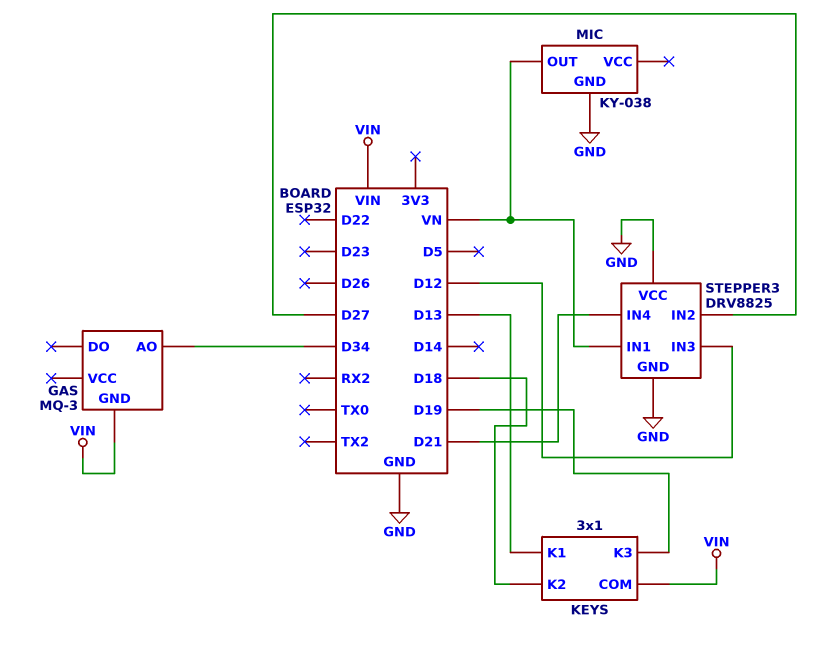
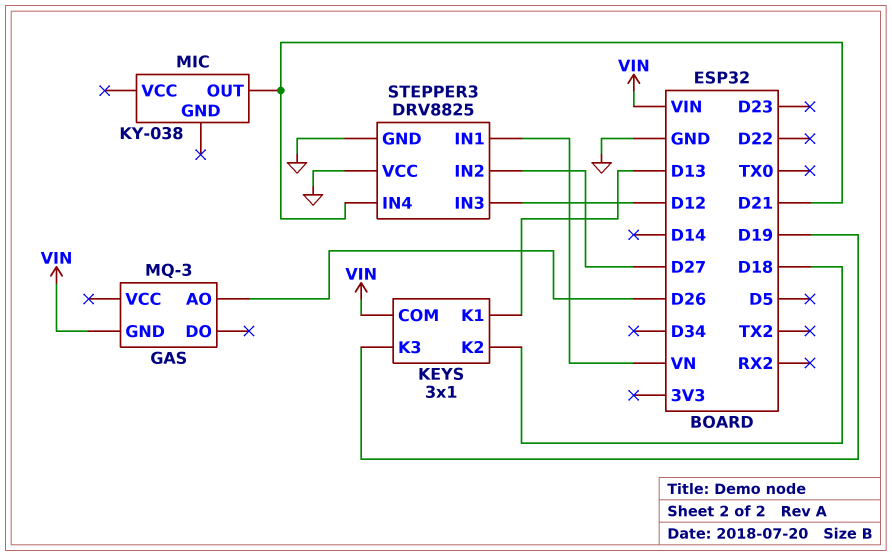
GAS pin AO: D34 -> D26
MIC pin GND: GND -> none
MIC pin OUT: VN -> D21

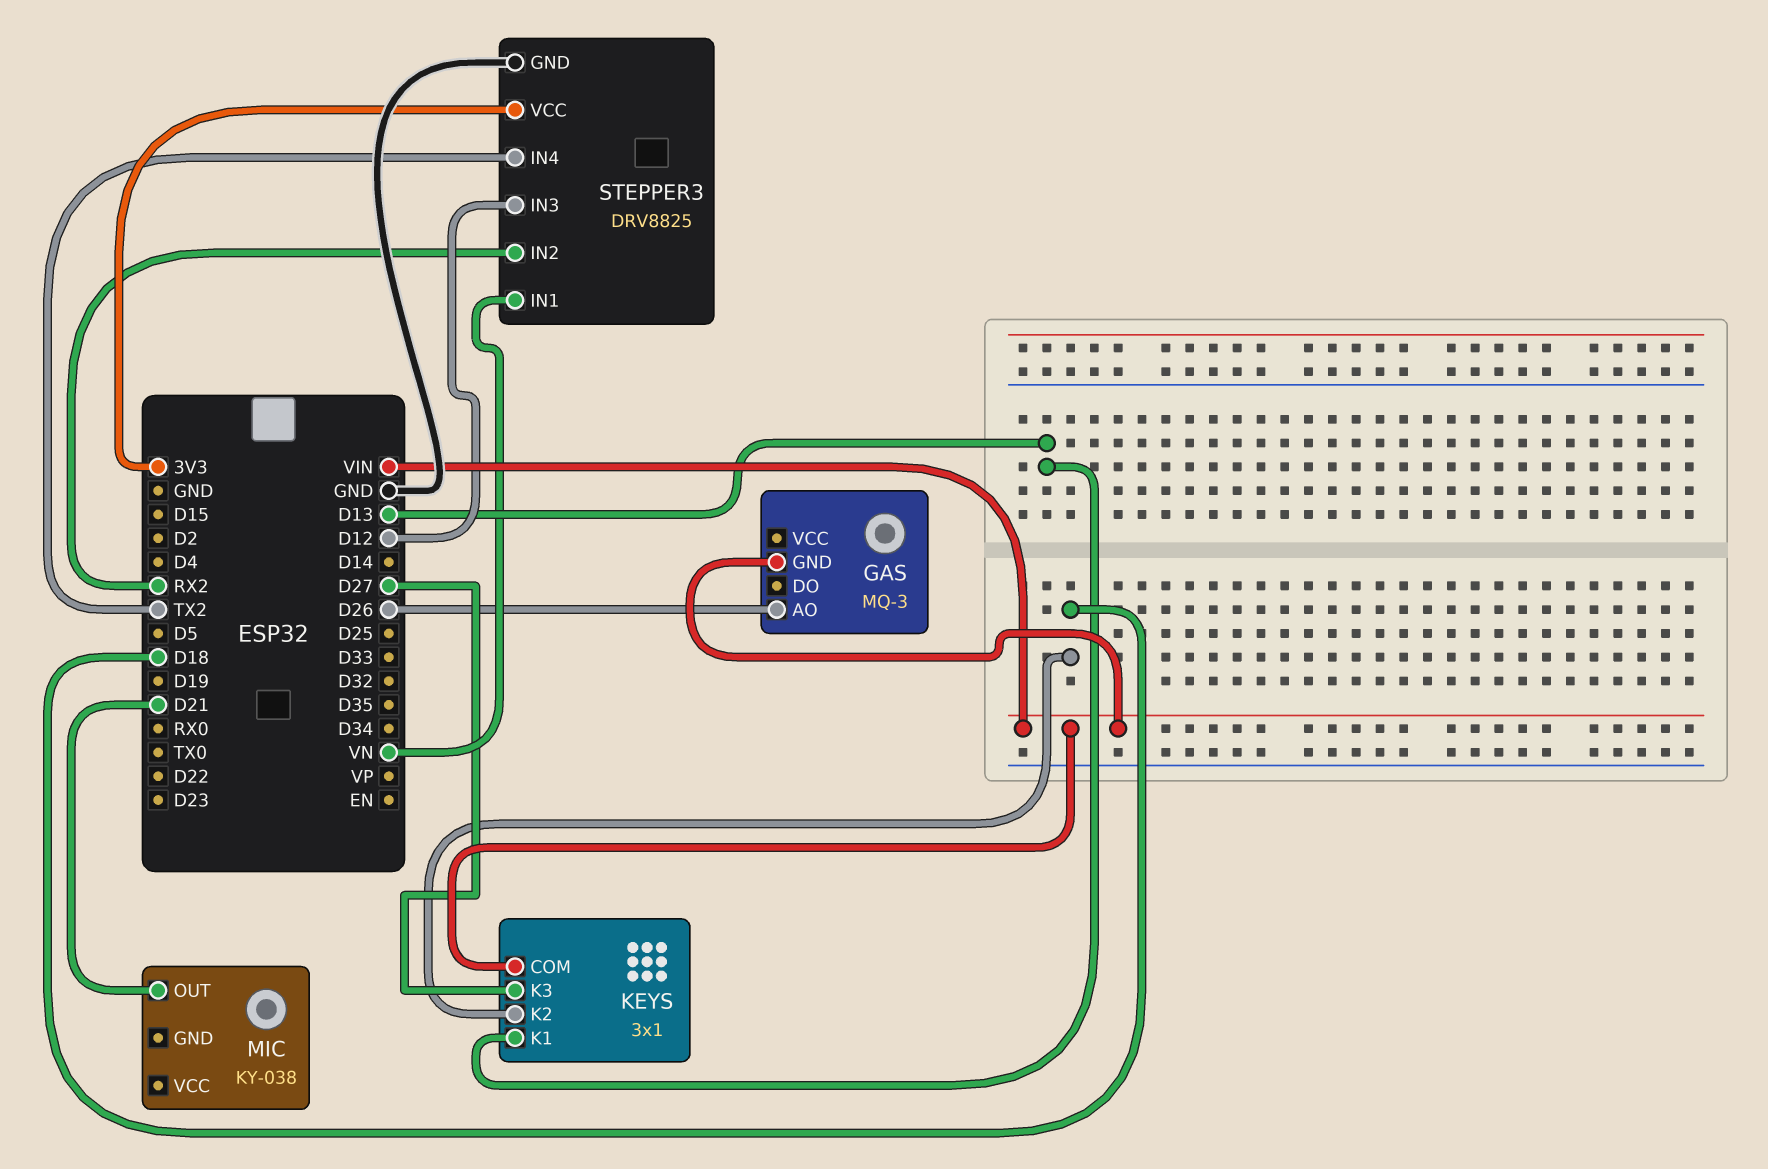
KEYS pin K3: D19 -> D27
STEPPER3 pin IN2: D27 -> RX2
STEPPER3 pin IN4: D21 -> TX2
STEPPER3 pin VCC: GND -> 3V3

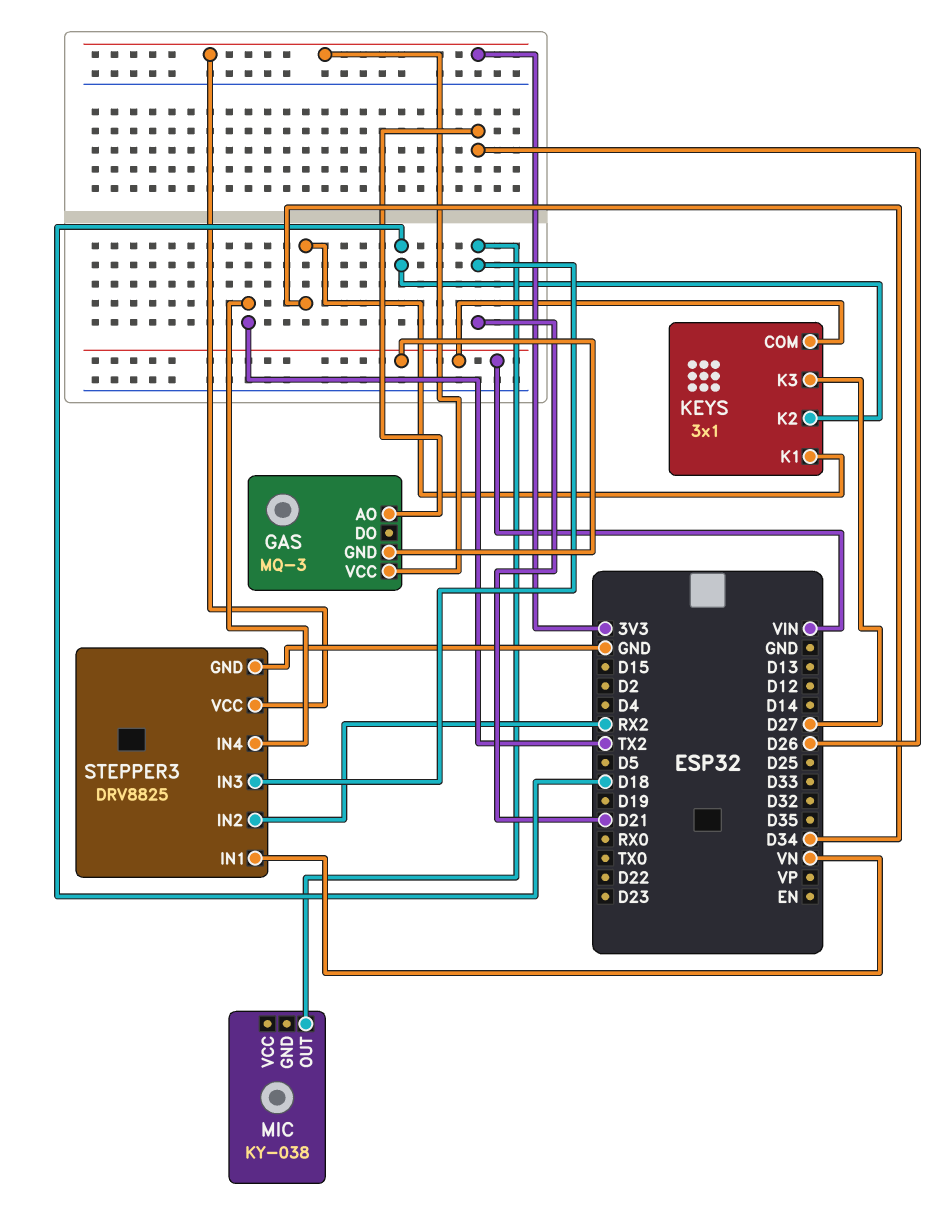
GAS pin VCC: none -> 3V3
KEYS pin K1: D13 -> D34
STEPPER3 pin IN3: D12 -> D21

